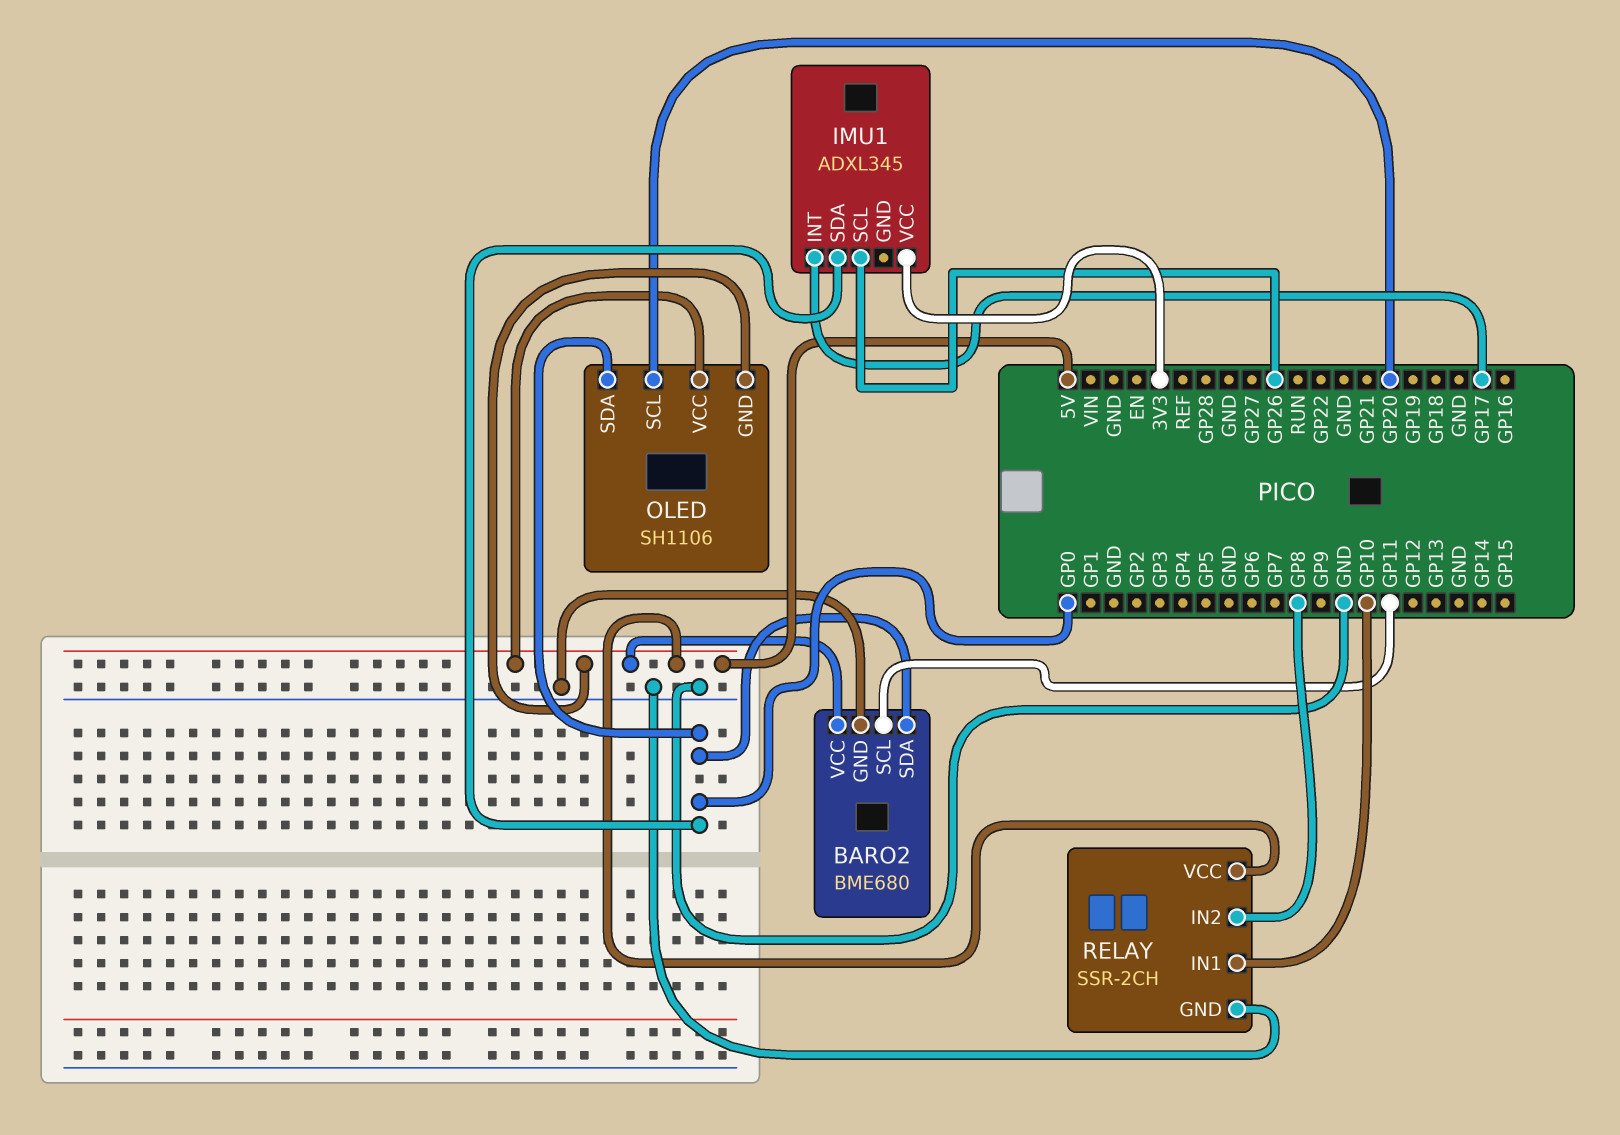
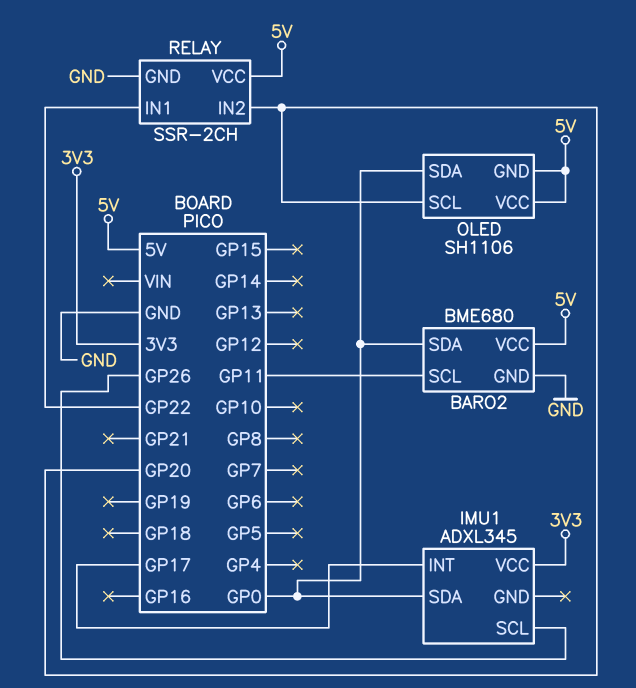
RELAY pin IN1: GP10 -> GP22
RELAY pin IN2: GP8 -> GP20

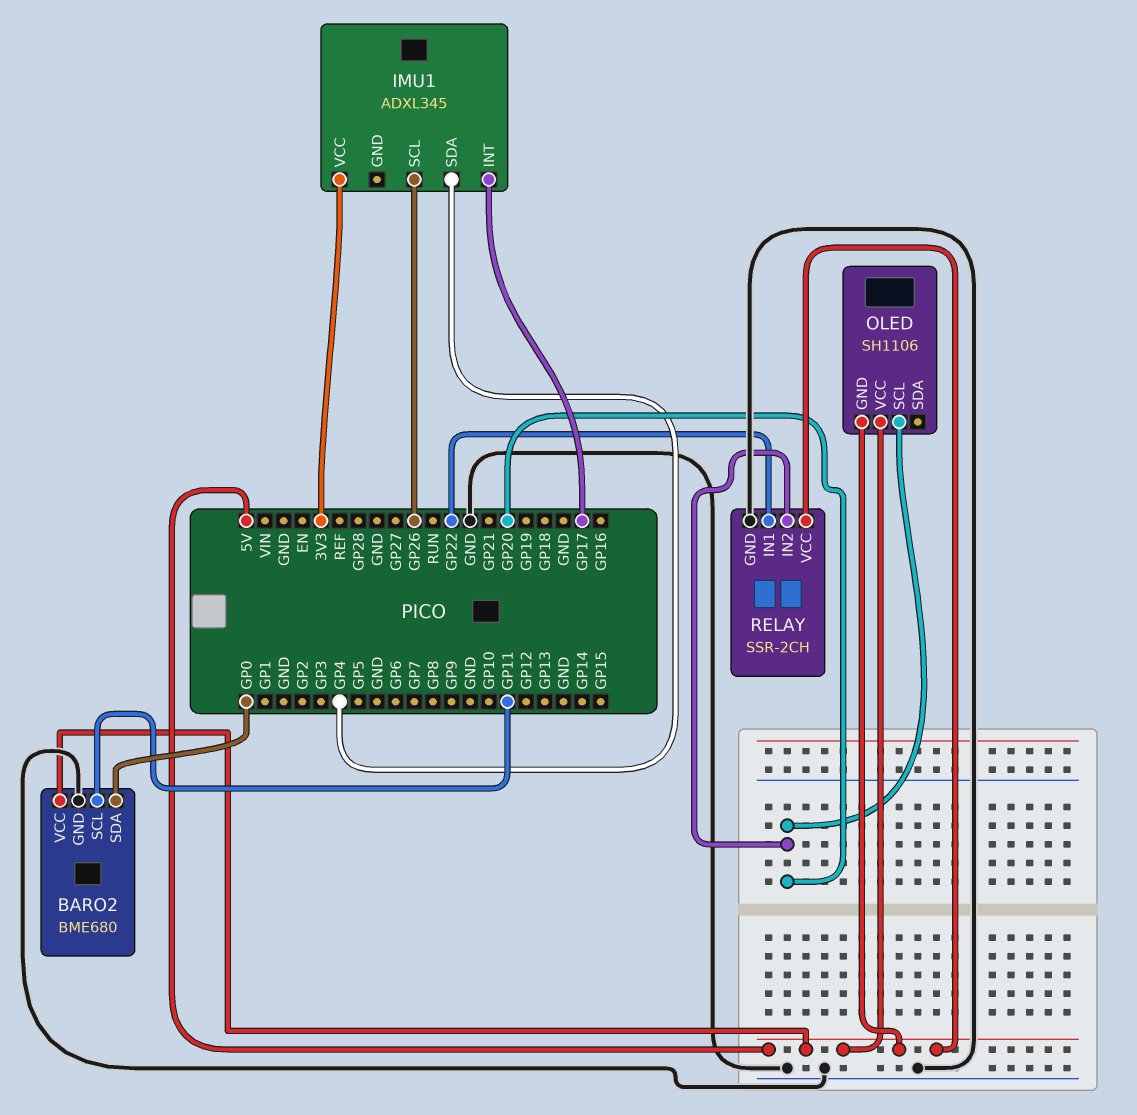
IMU1 pin SDA: GP0 -> GP4
OLED pin SDA: GP0 -> none

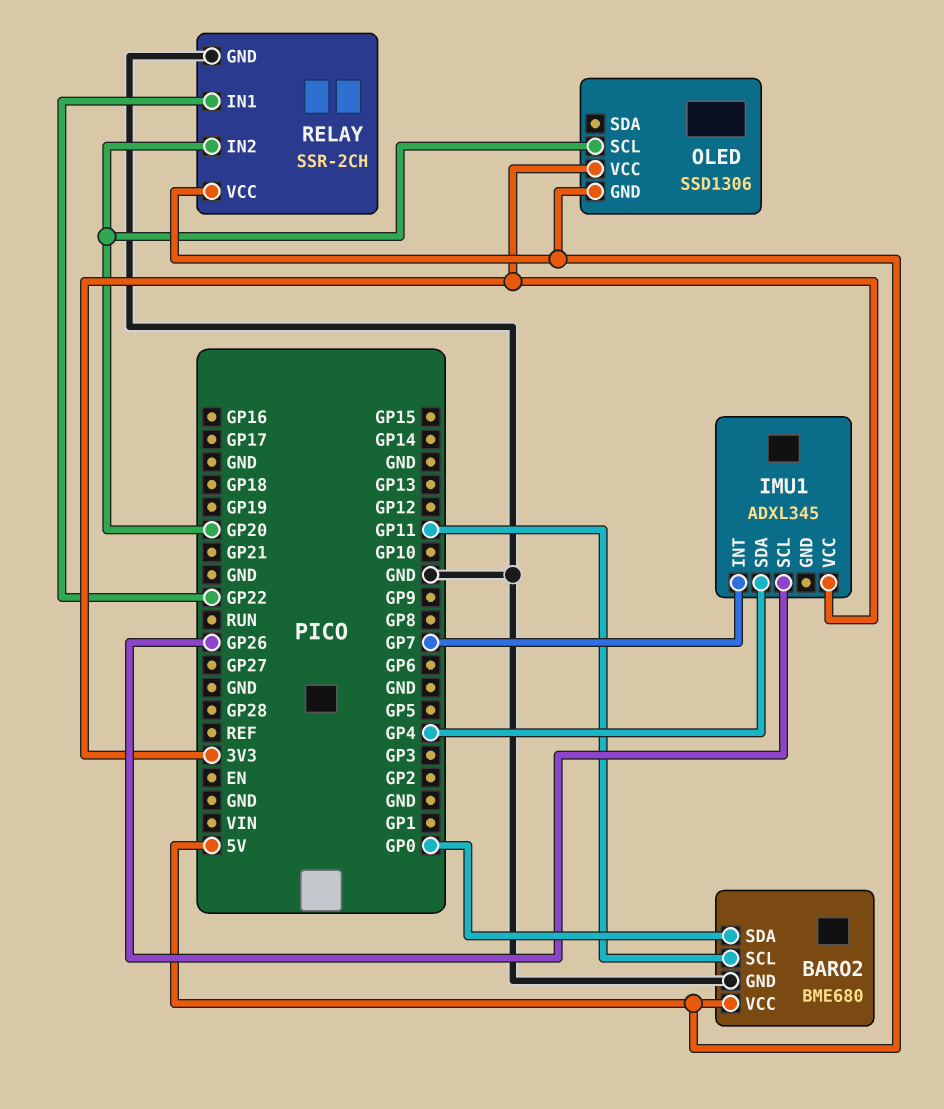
IMU1 pin INT: GP17 -> GP7
OLED: SH1106 -> SSD1306
OLED pin VCC: 5V -> 3V3

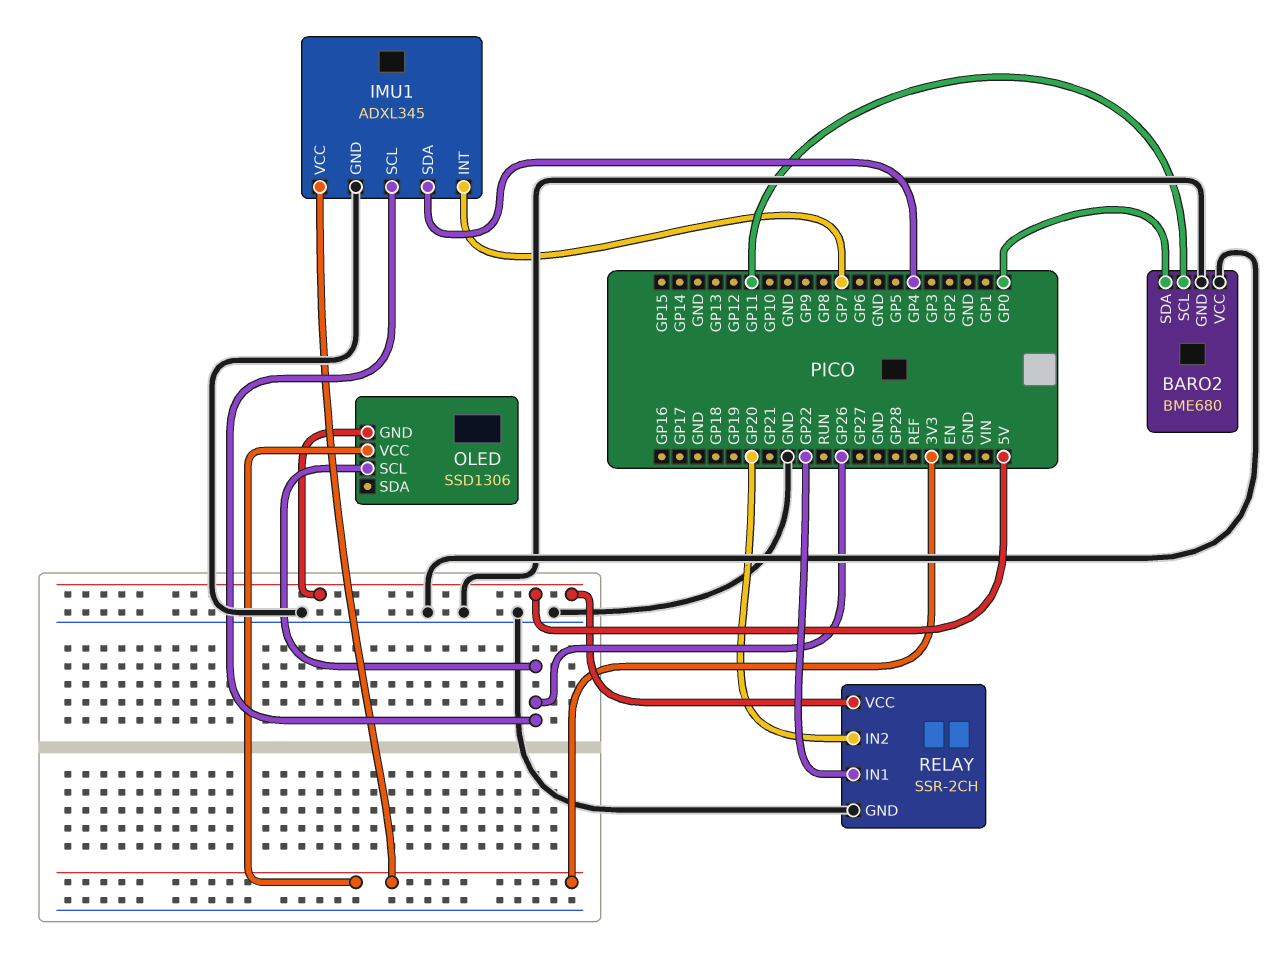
BARO2 pin VCC: 5V -> GND
IMU1 pin GND: none -> GND
OLED pin SCL: GP20 -> GP26

